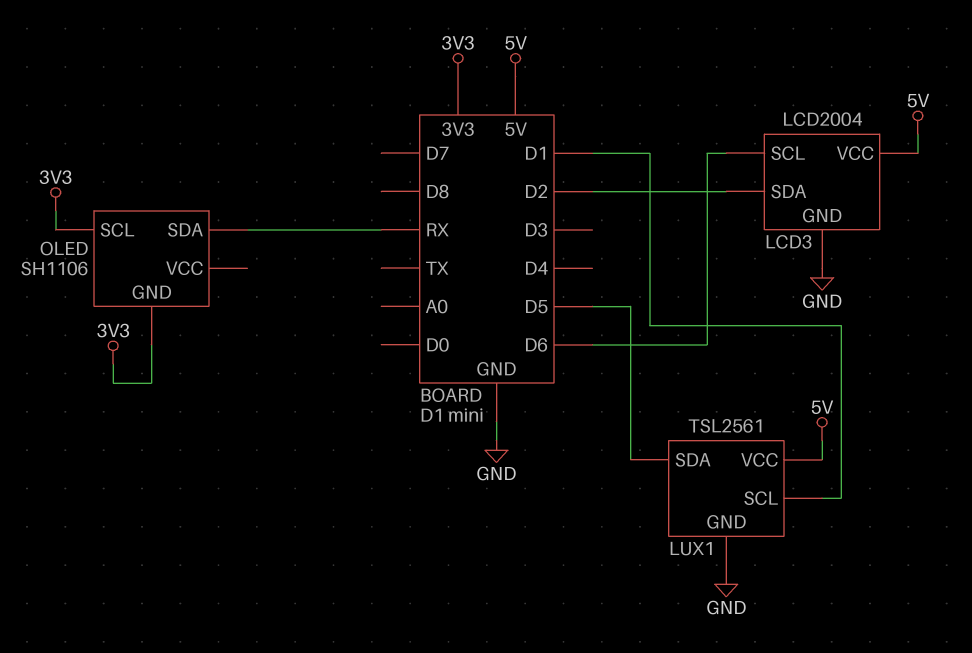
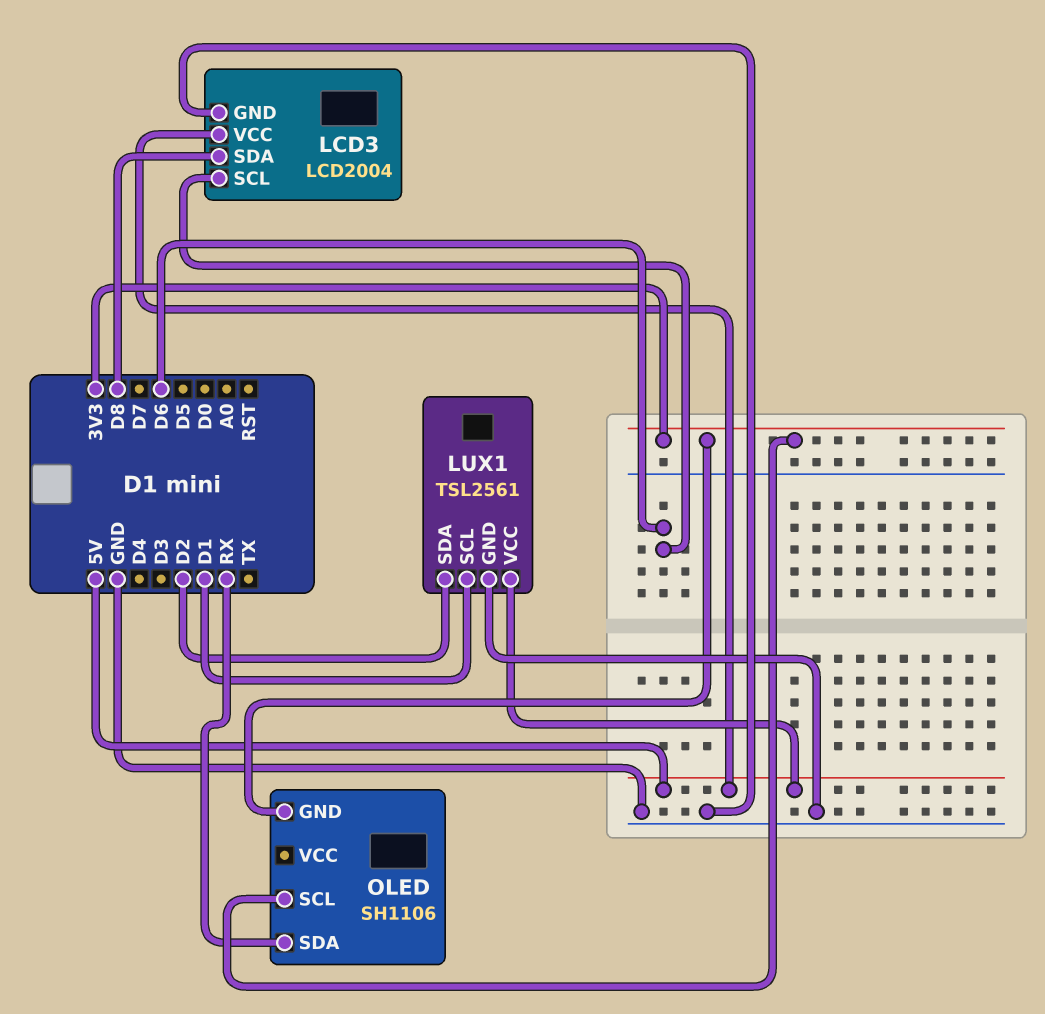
LCD3 pin SDA: D2 -> D8
LUX1 pin SDA: D5 -> D2

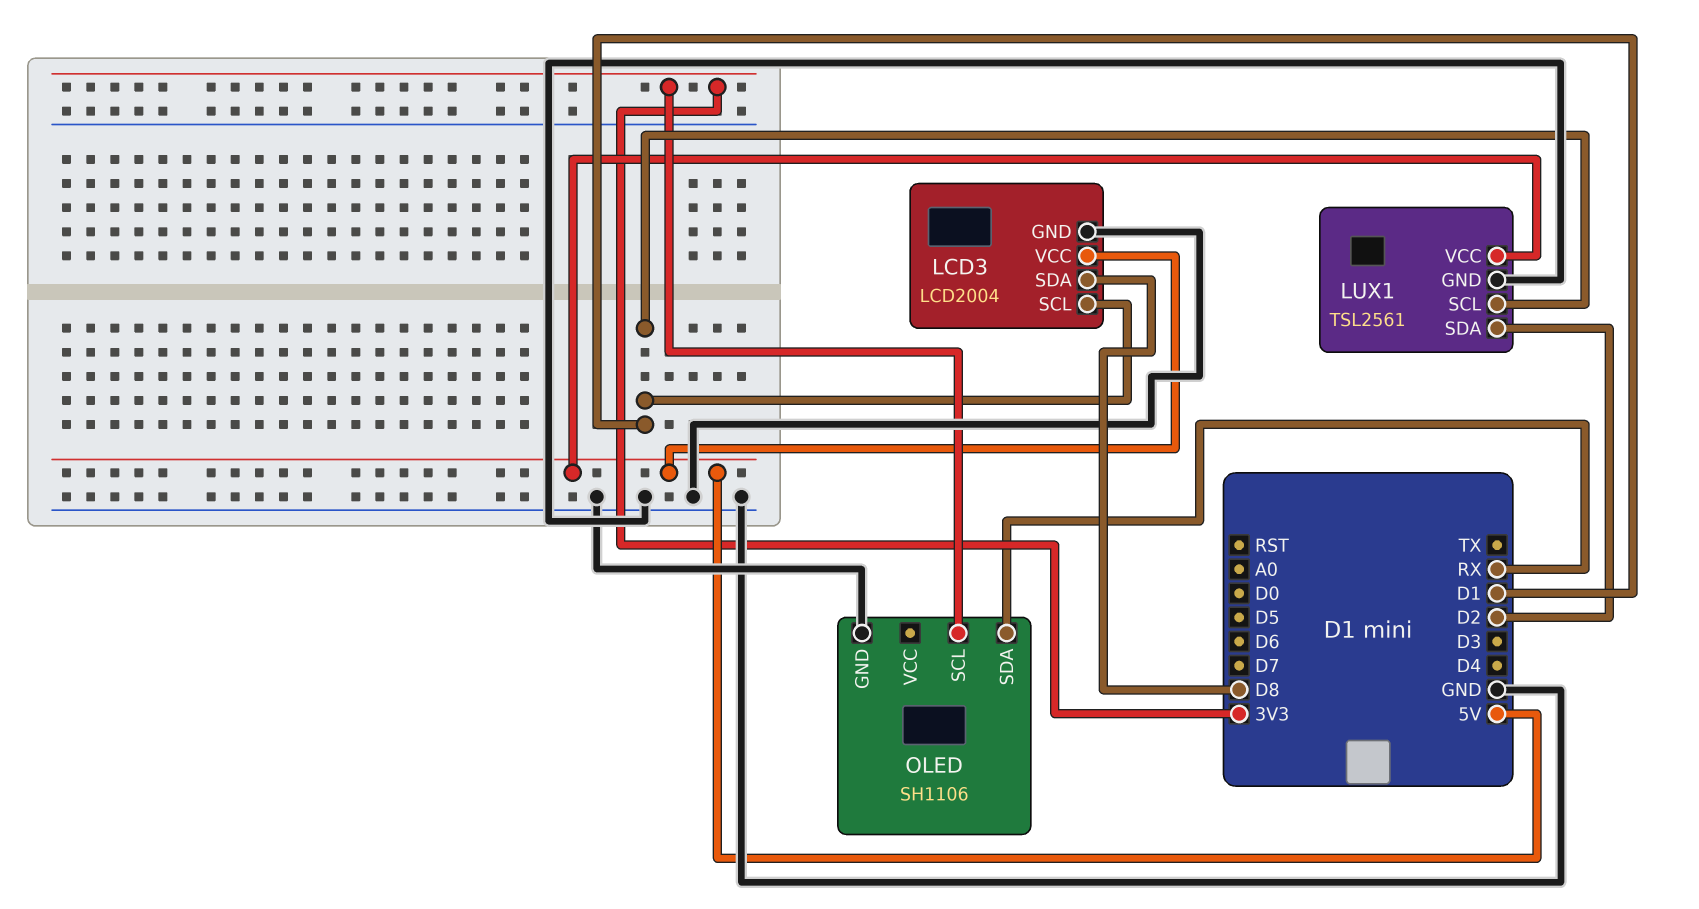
LCD3 pin SCL: D6 -> D1
OLED pin GND: 3V3 -> GND

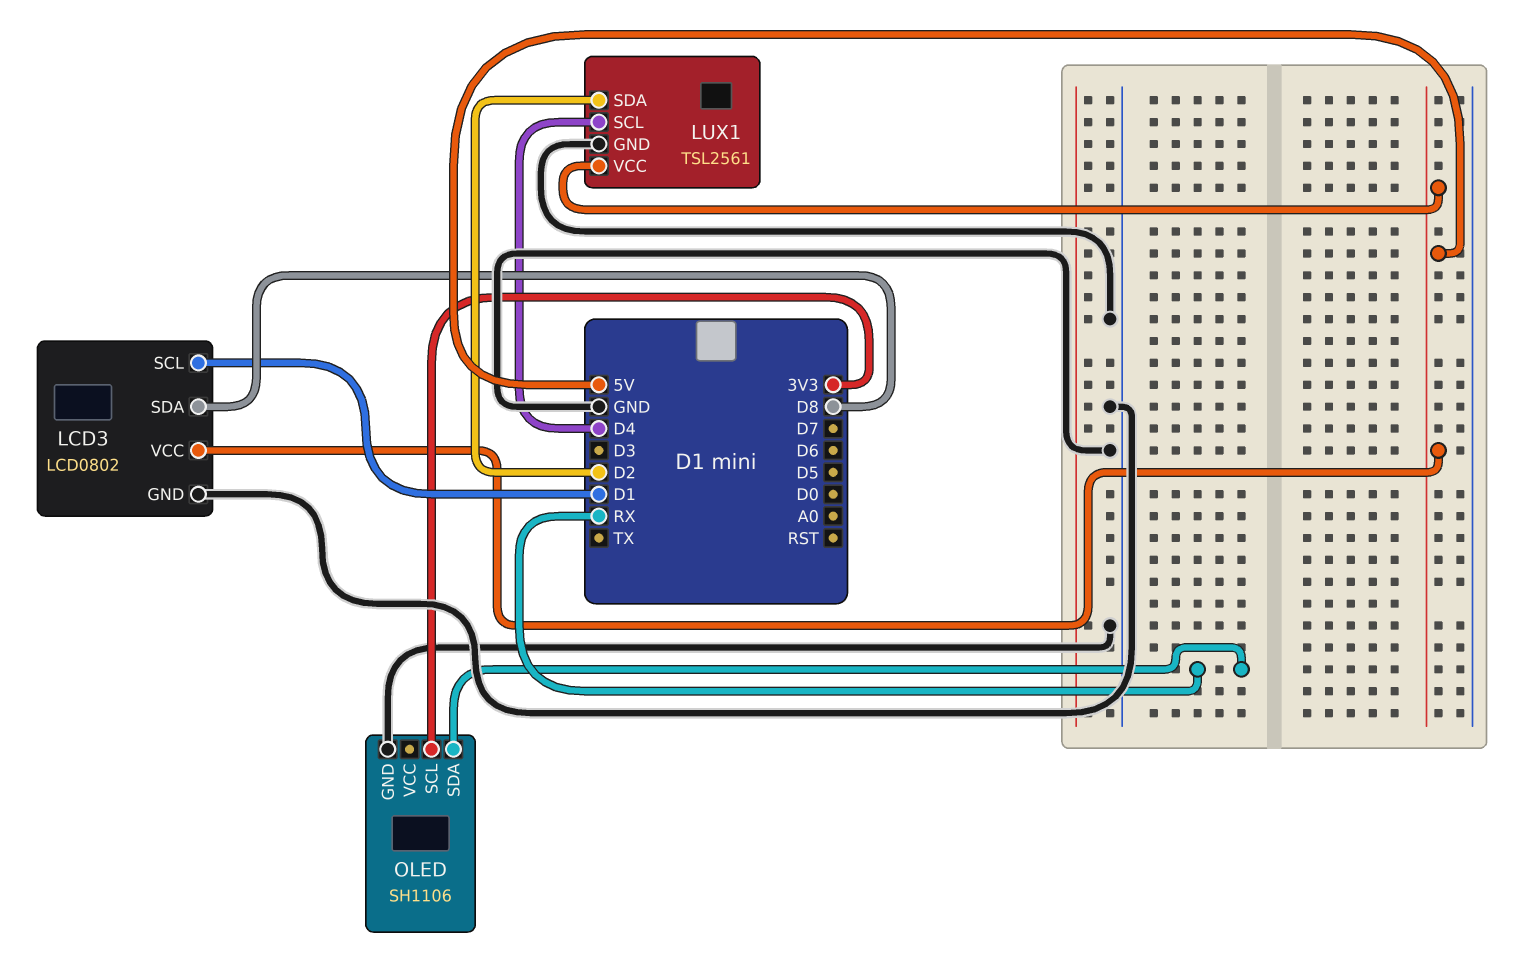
LCD3: LCD2004 -> LCD0802
LUX1 pin SCL: D1 -> D4

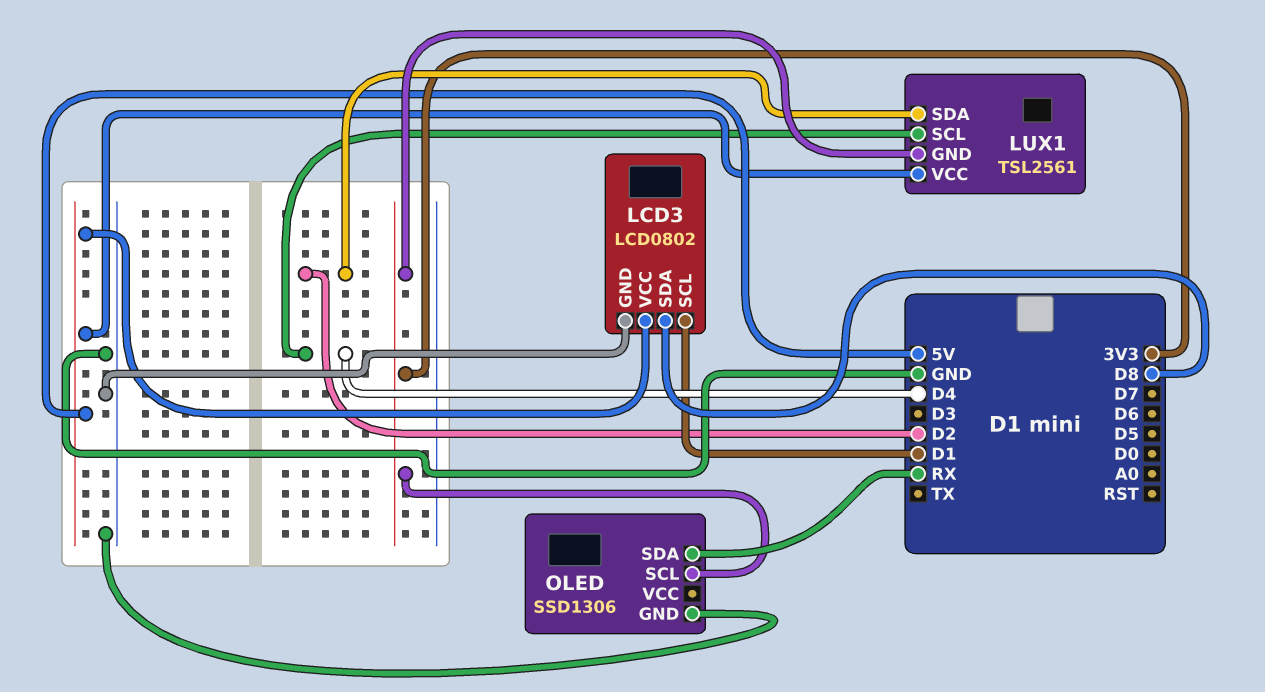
LUX1 pin GND: GND -> 3V3
OLED: SH1106 -> SSD1306

